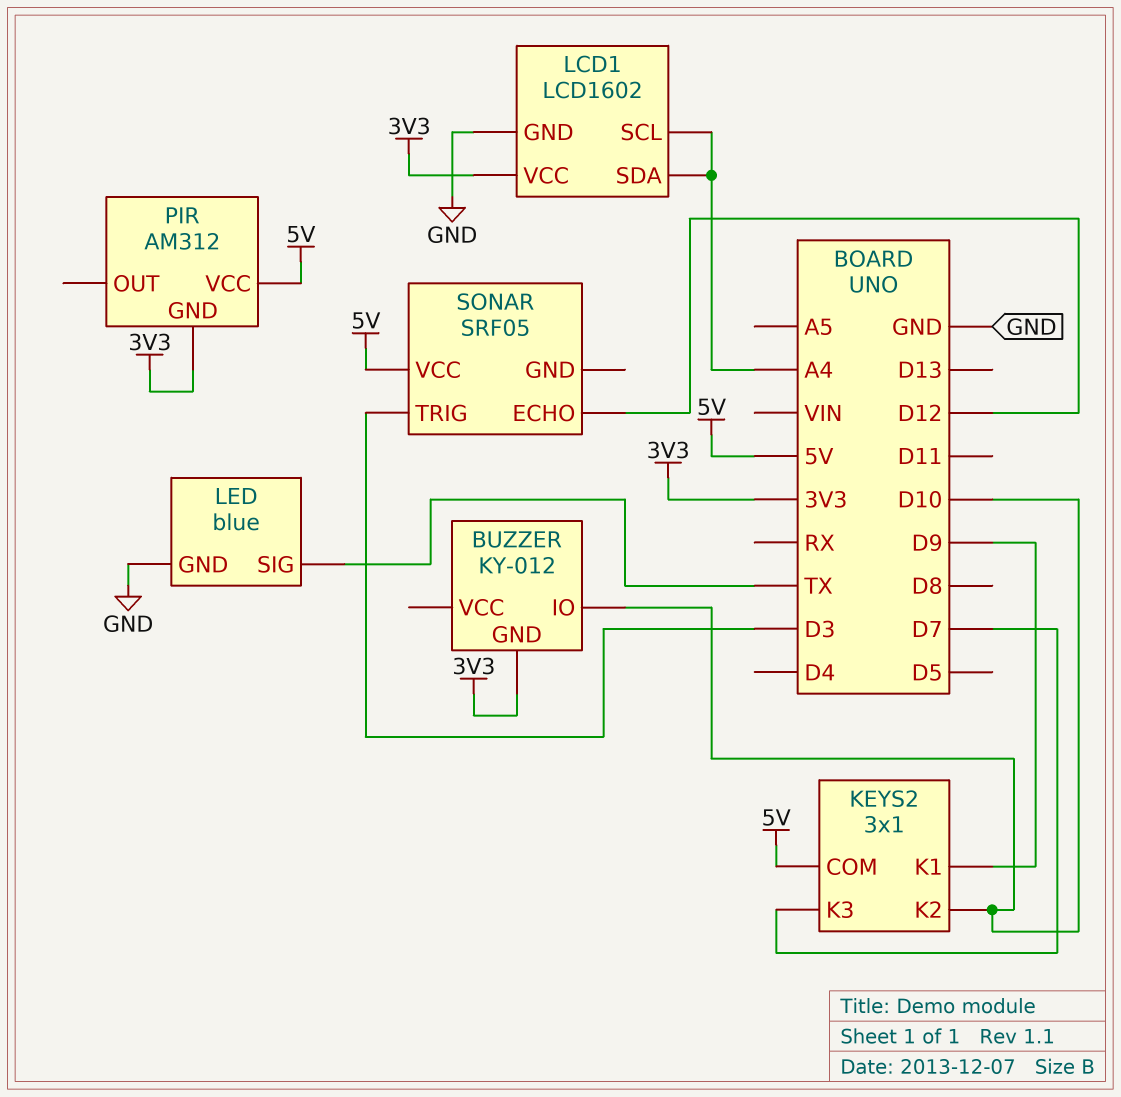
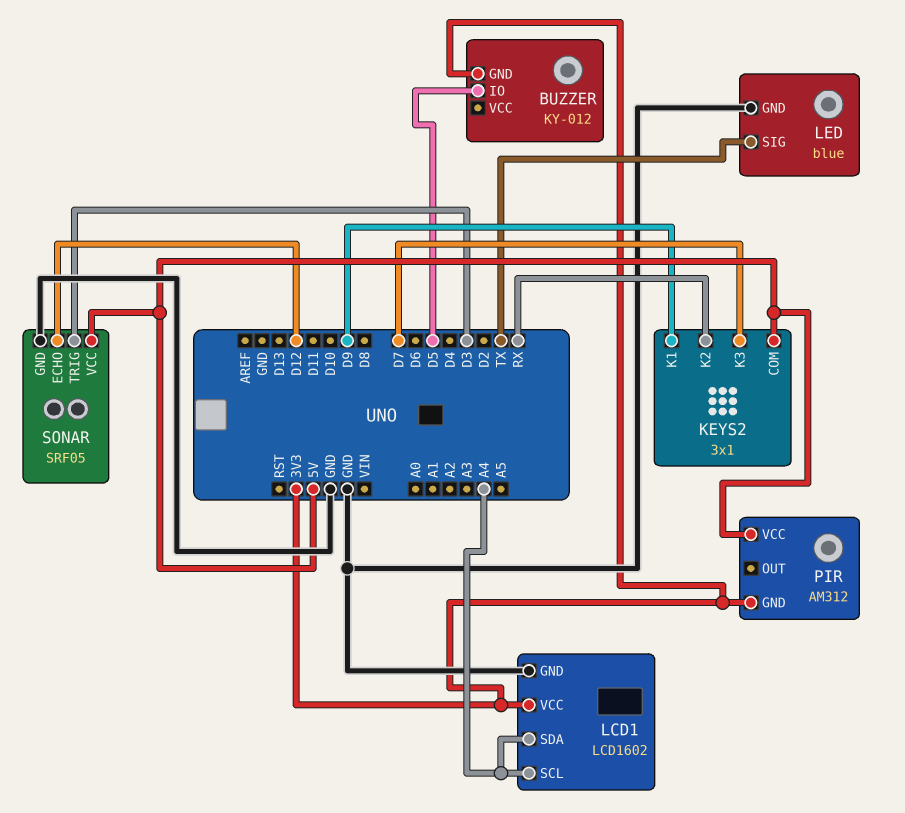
BUZZER pin IO: D10 -> D5
KEYS2 pin K2: D10 -> RX
SONAR pin GND: none -> GND

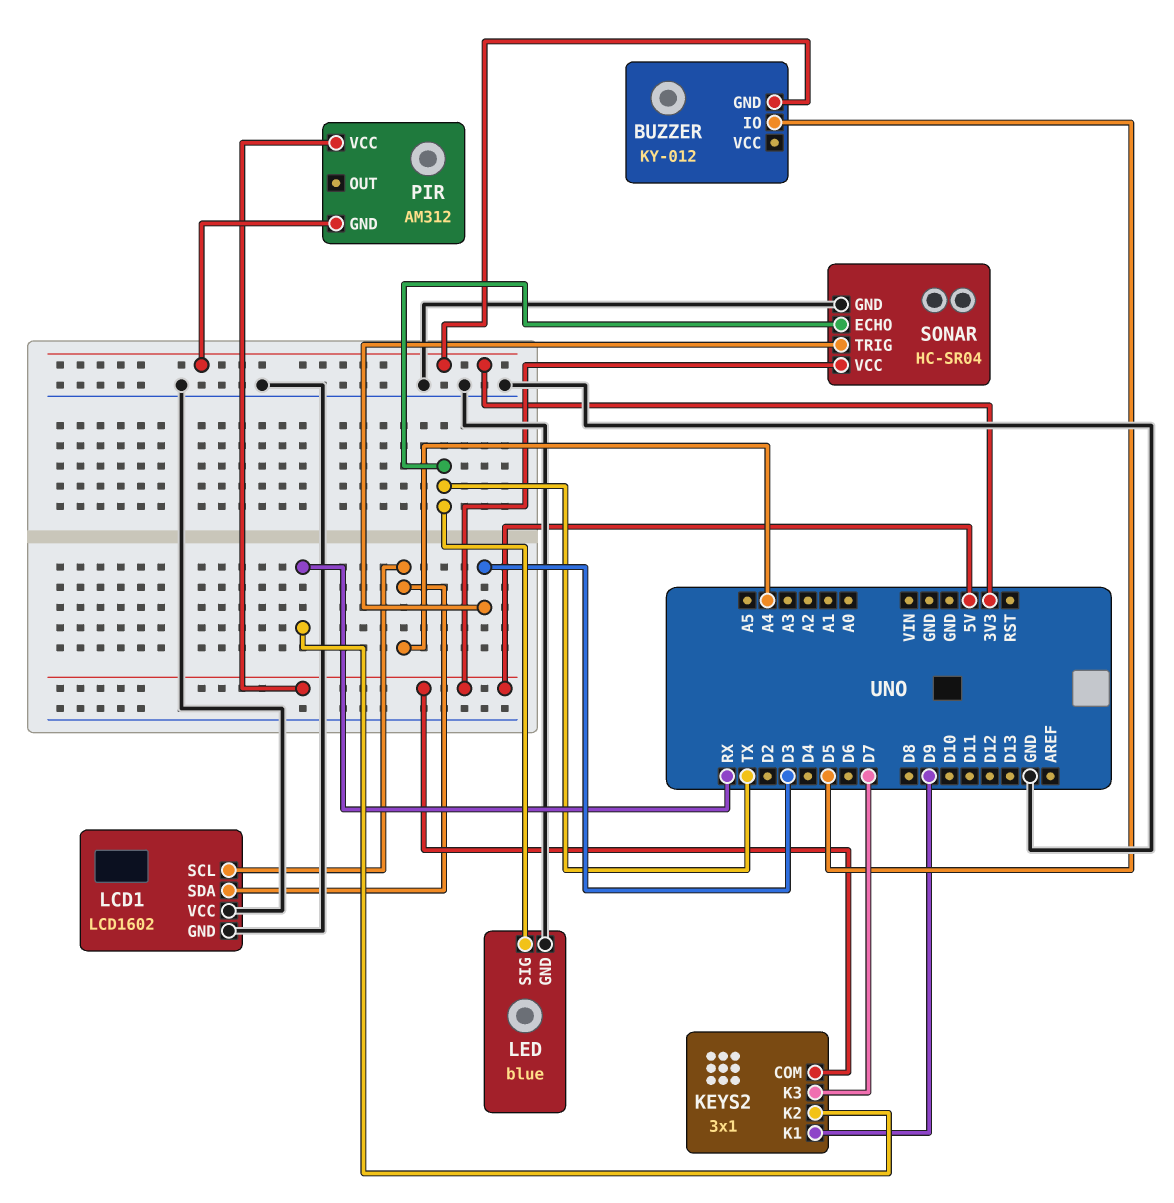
LCD1 pin VCC: 3V3 -> GND
SONAR: SRF05 -> HC-SR04
SONAR pin ECHO: D12 -> TX

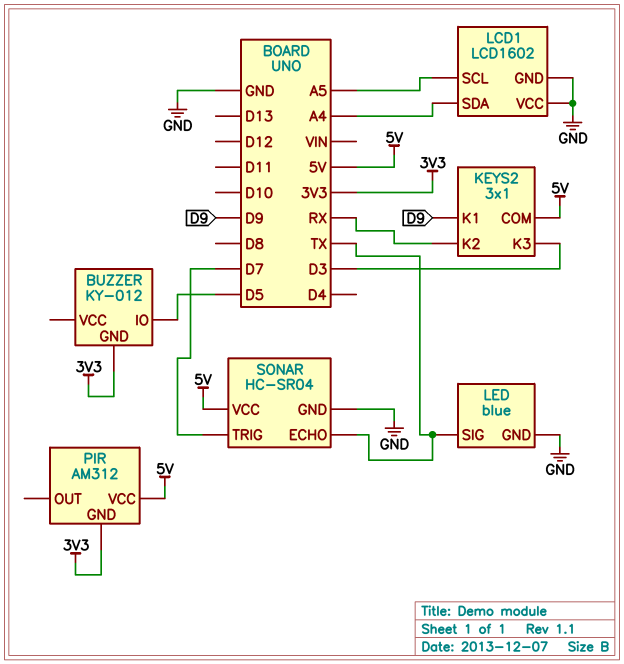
KEYS2 pin K3: D7 -> D3
LCD1 pin SCL: A4 -> A5
SONAR pin TRIG: D3 -> D7

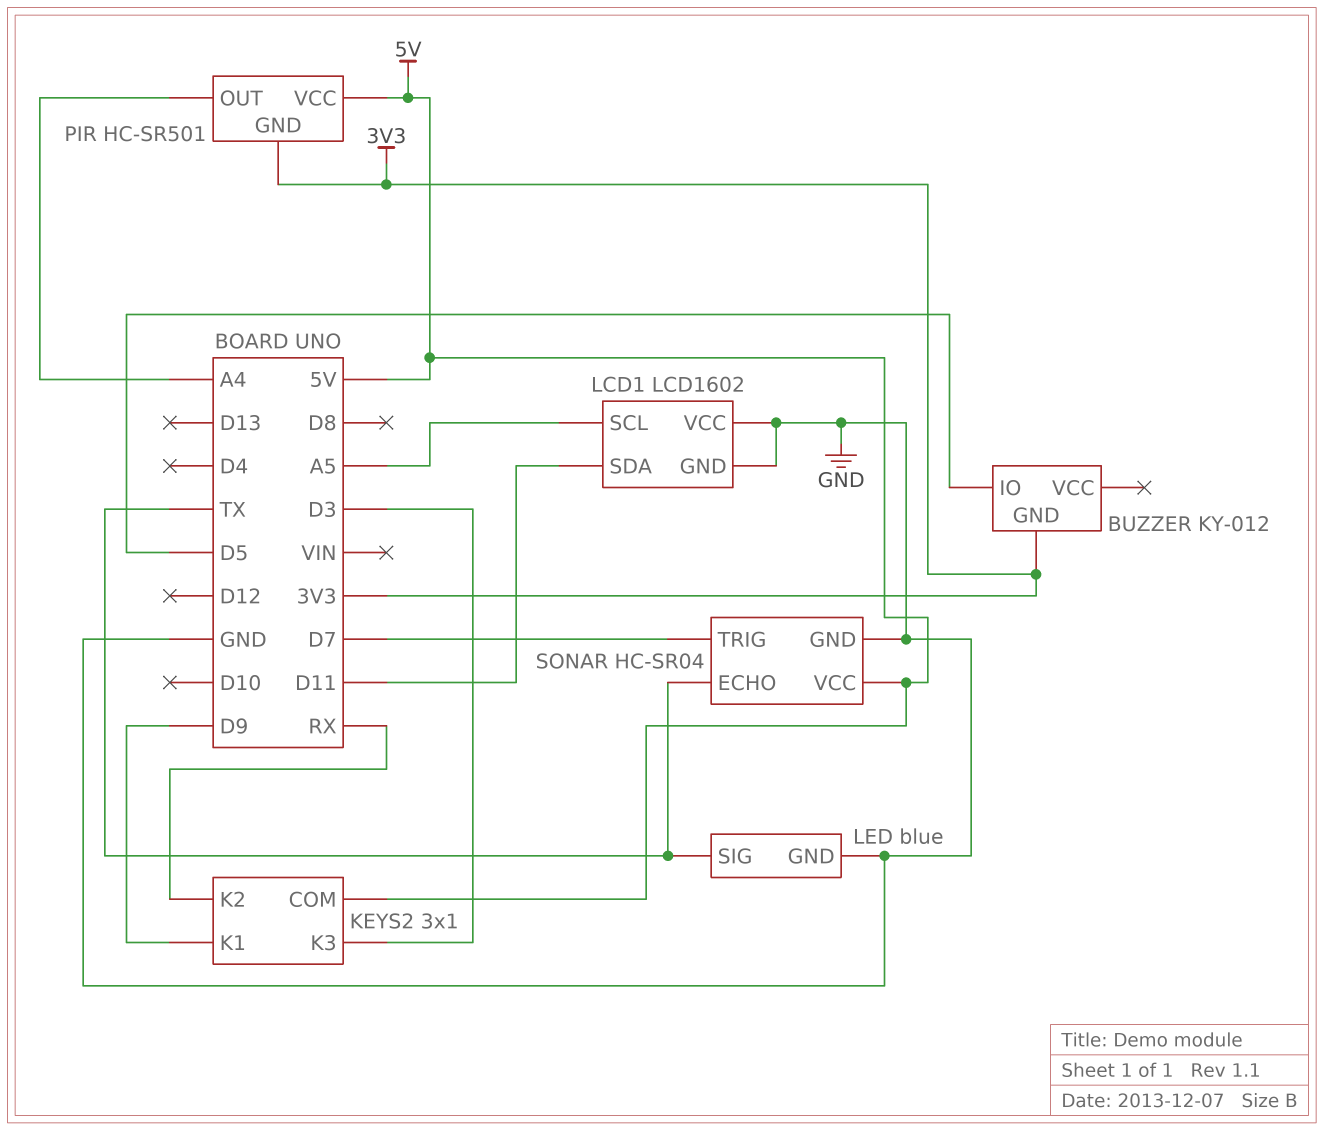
LCD1 pin SDA: A4 -> D11
PIR: AM312 -> HC-SR501
PIR pin OUT: none -> A4

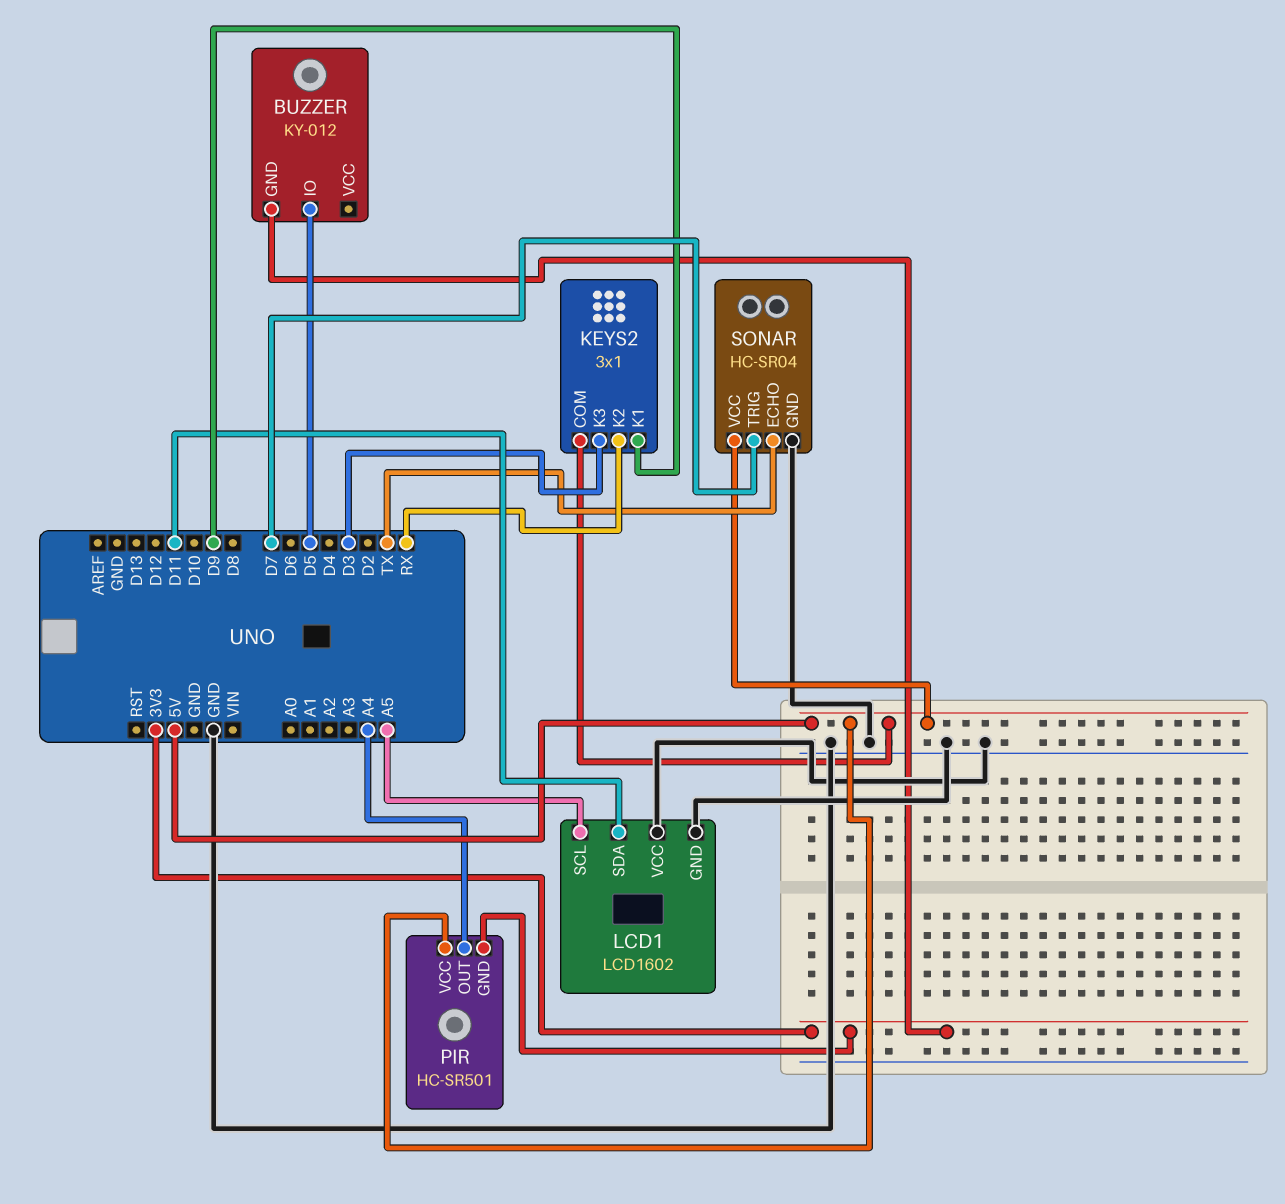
LED: blue -> none
LED pin GND: GND -> none
LED pin SIG: TX -> none

